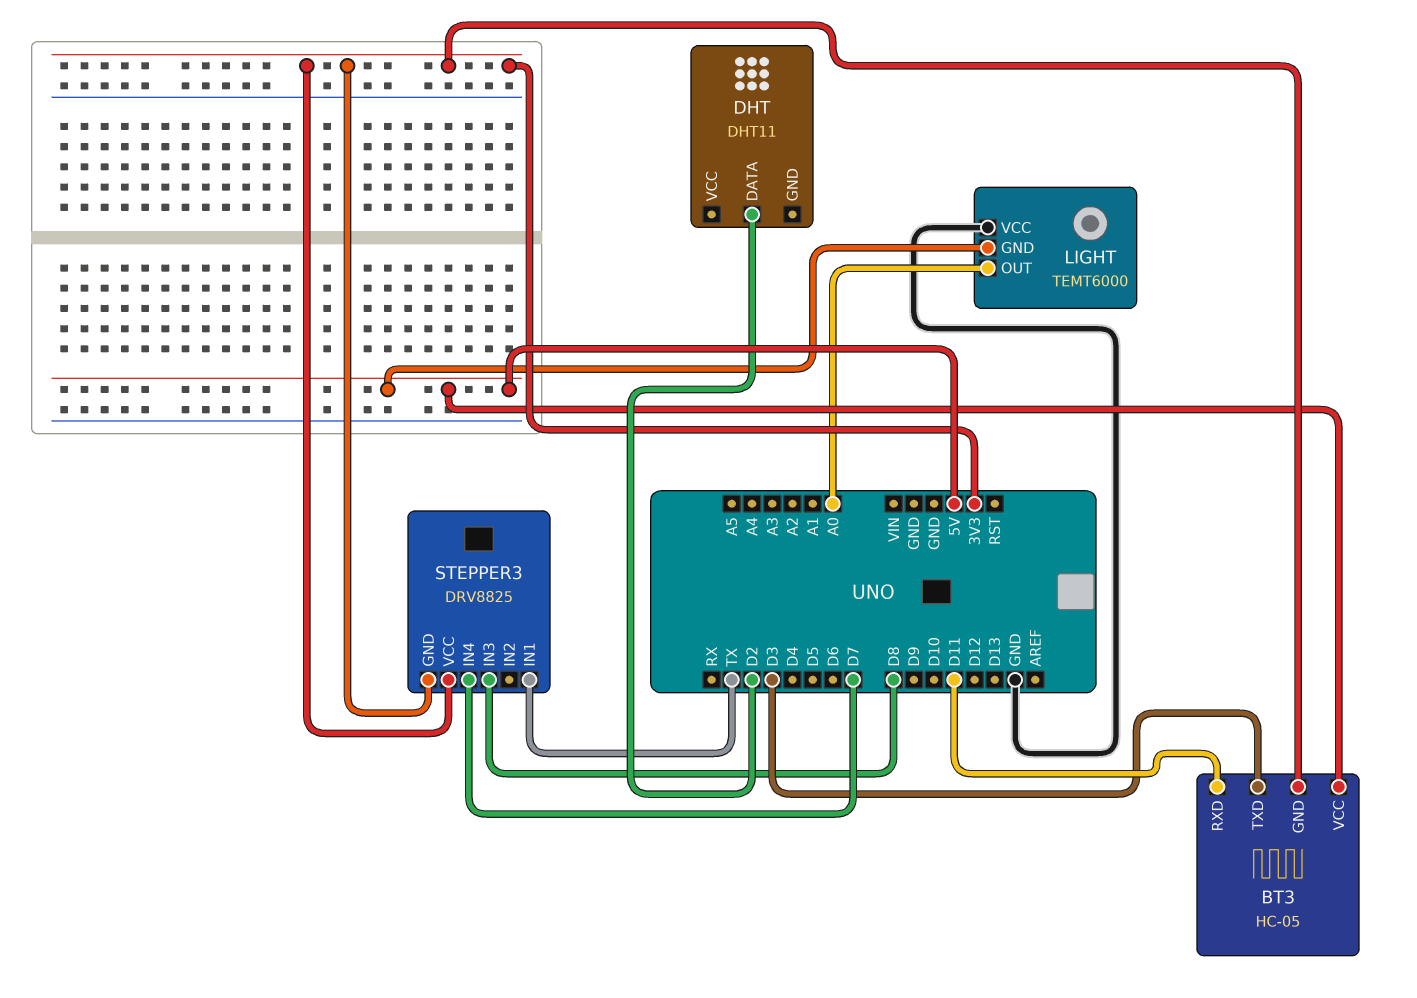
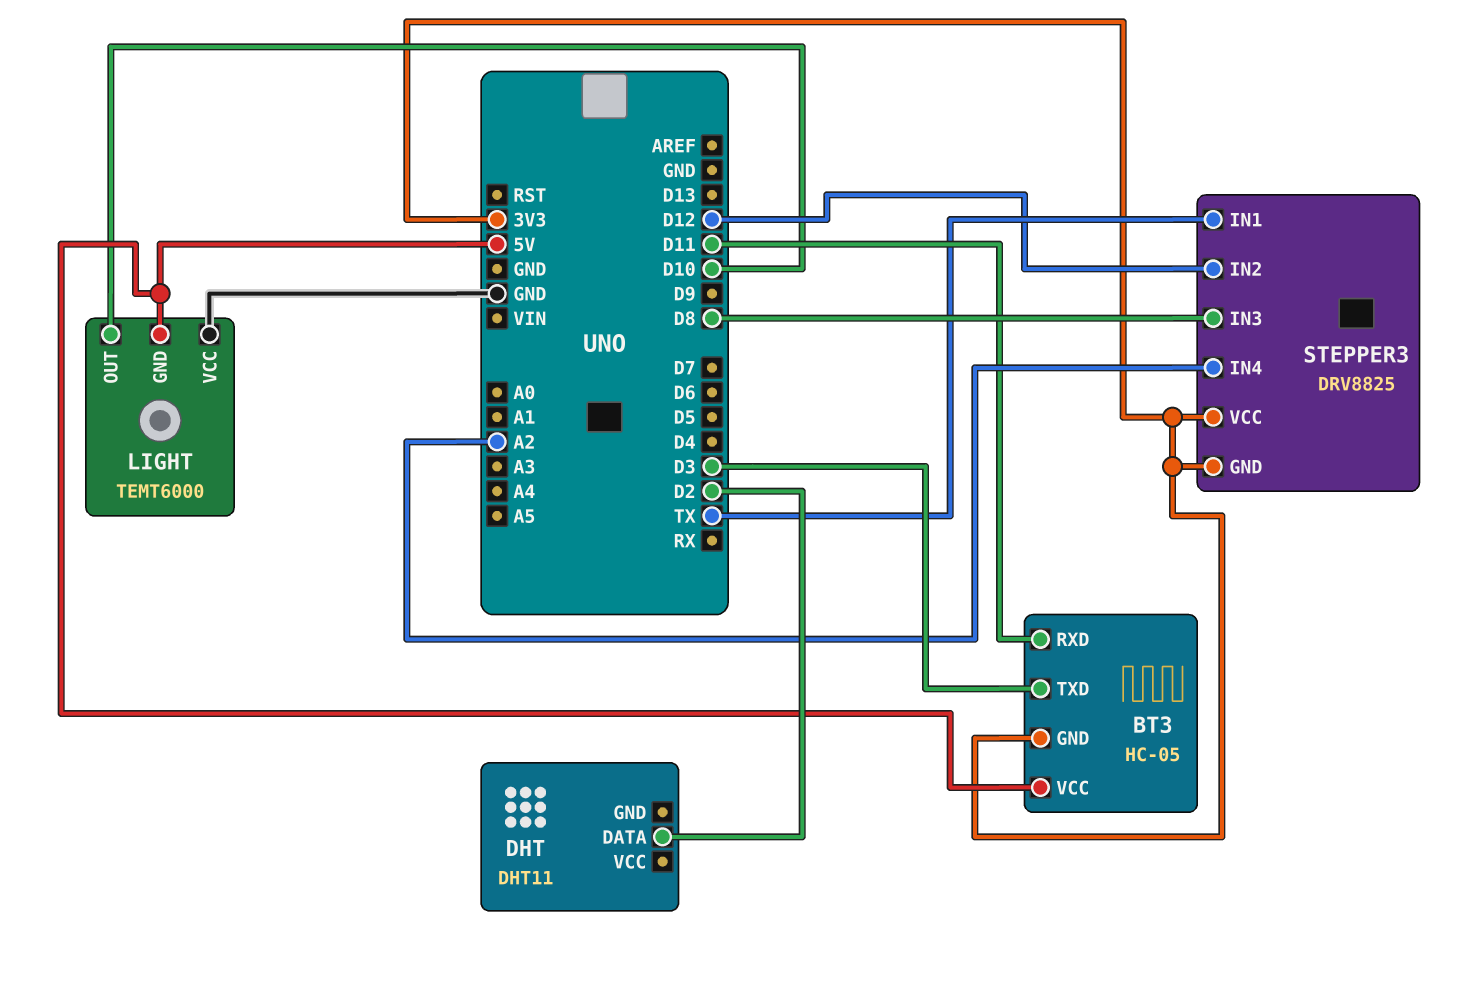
LIGHT pin OUT: A0 -> D10
STEPPER3 pin IN2: none -> D12
STEPPER3 pin IN4: D7 -> A2

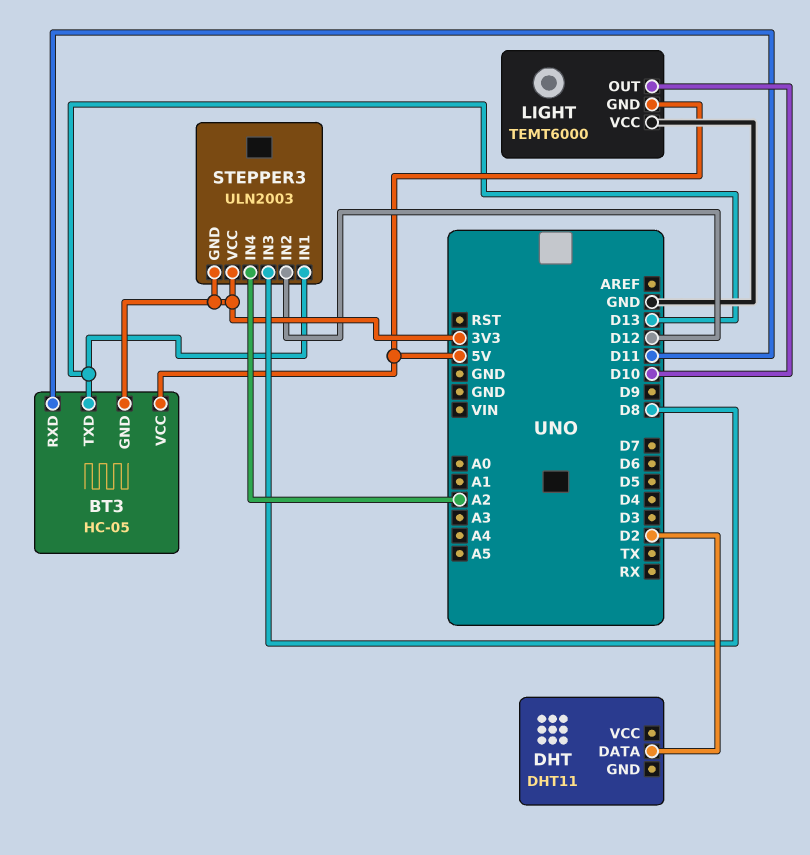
BT3 pin TXD: D3 -> D13
STEPPER3: DRV8825 -> ULN2003
STEPPER3 pin IN1: TX -> D13

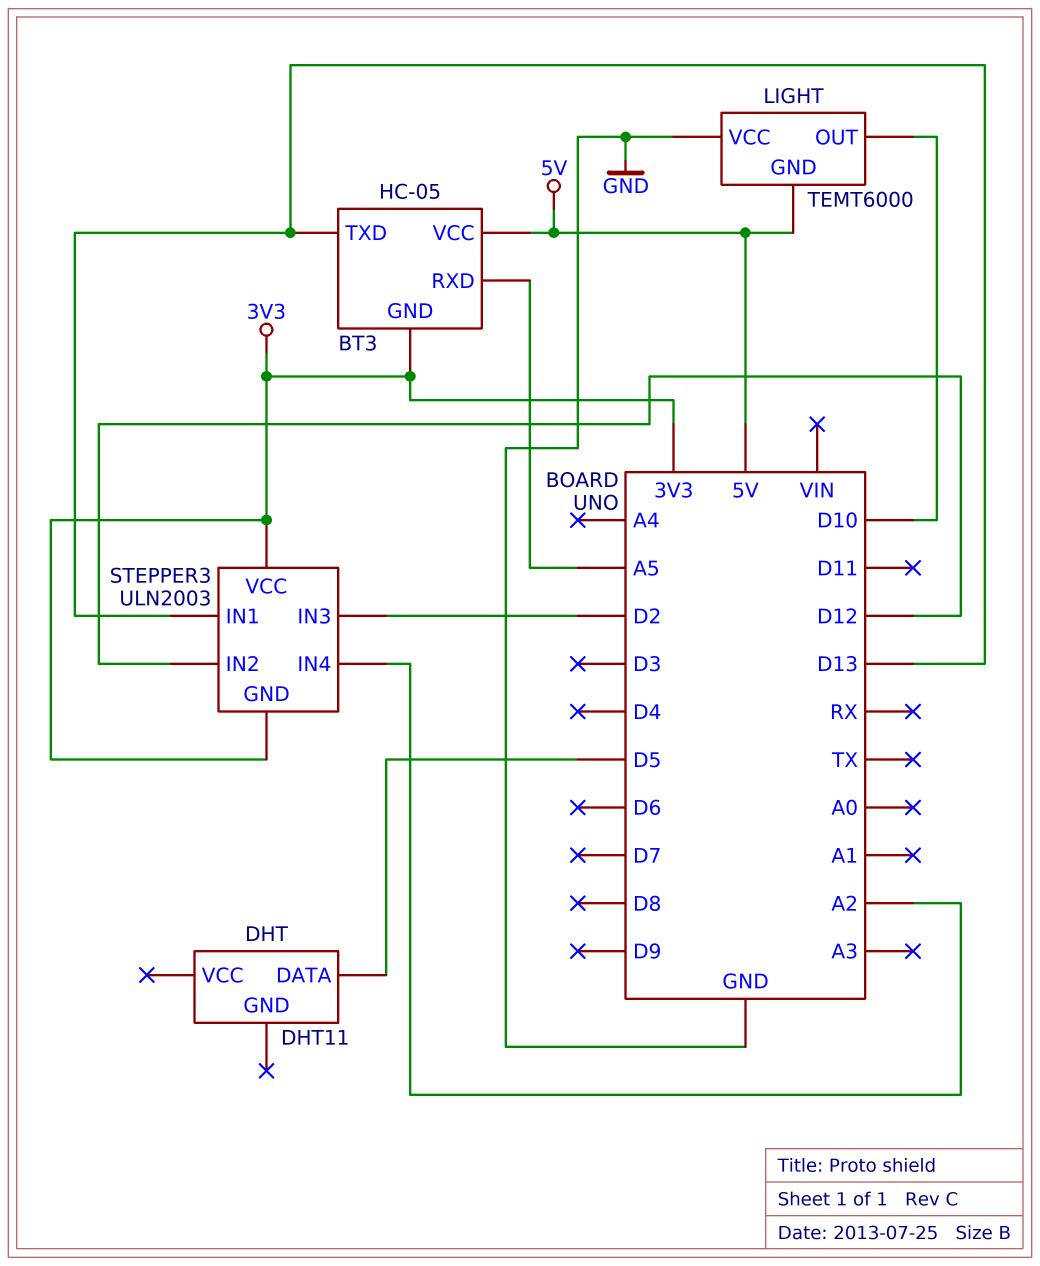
BT3 pin RXD: D11 -> A5
DHT pin DATA: D2 -> D5
STEPPER3 pin IN3: D8 -> D2

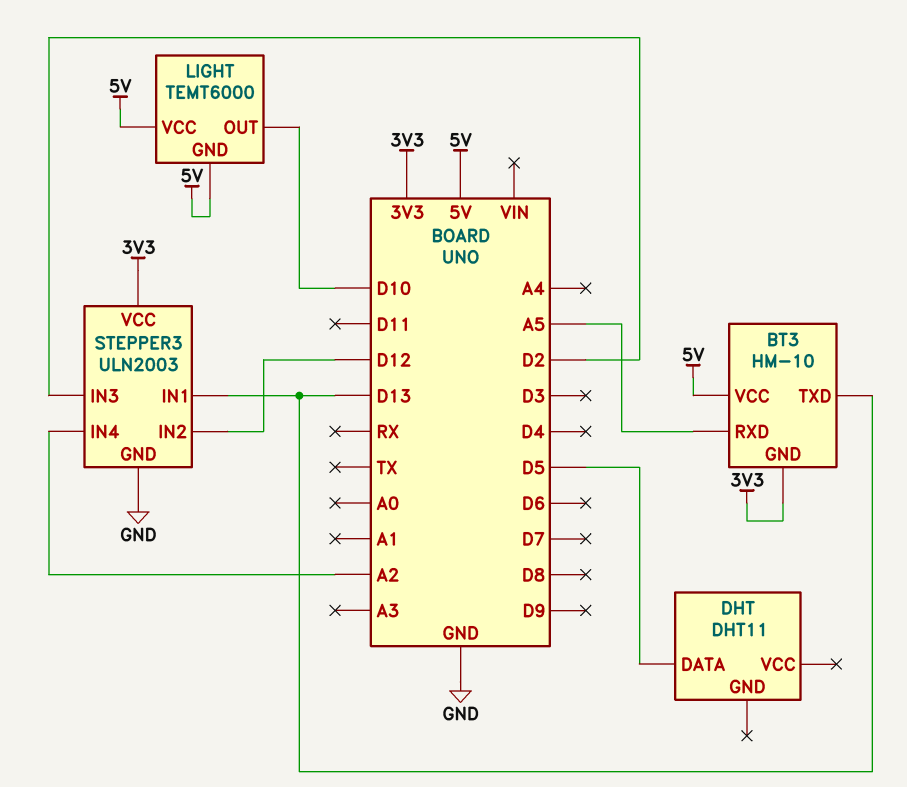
BT3: HC-05 -> HM-10
LIGHT pin VCC: GND -> 5V
STEPPER3 pin GND: 3V3 -> GND

